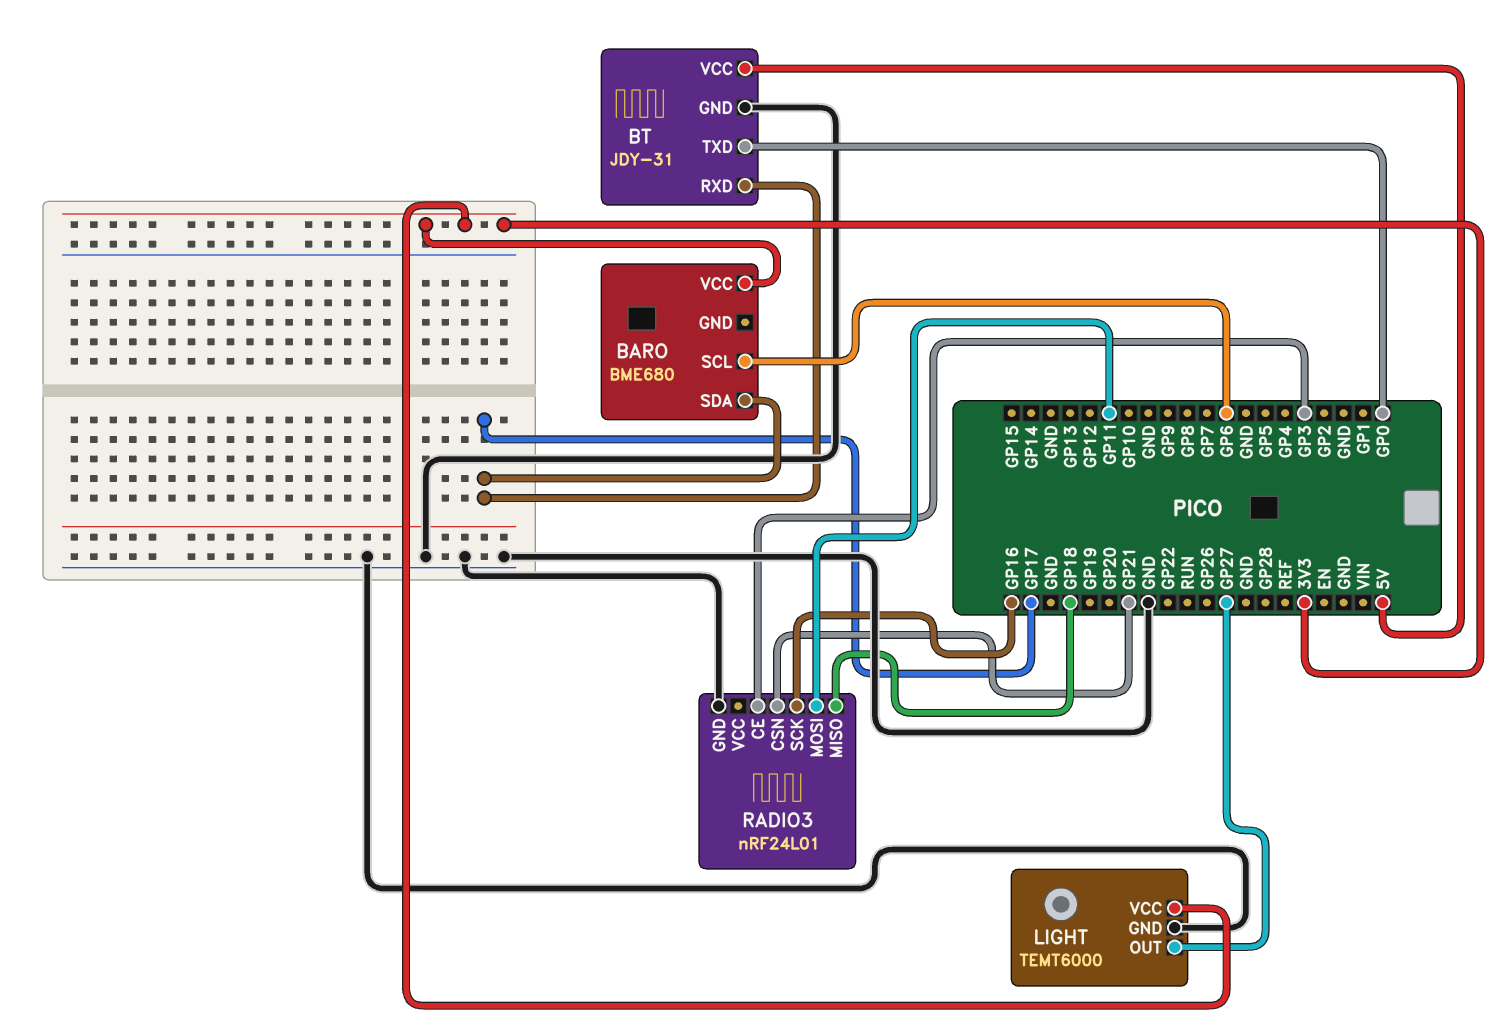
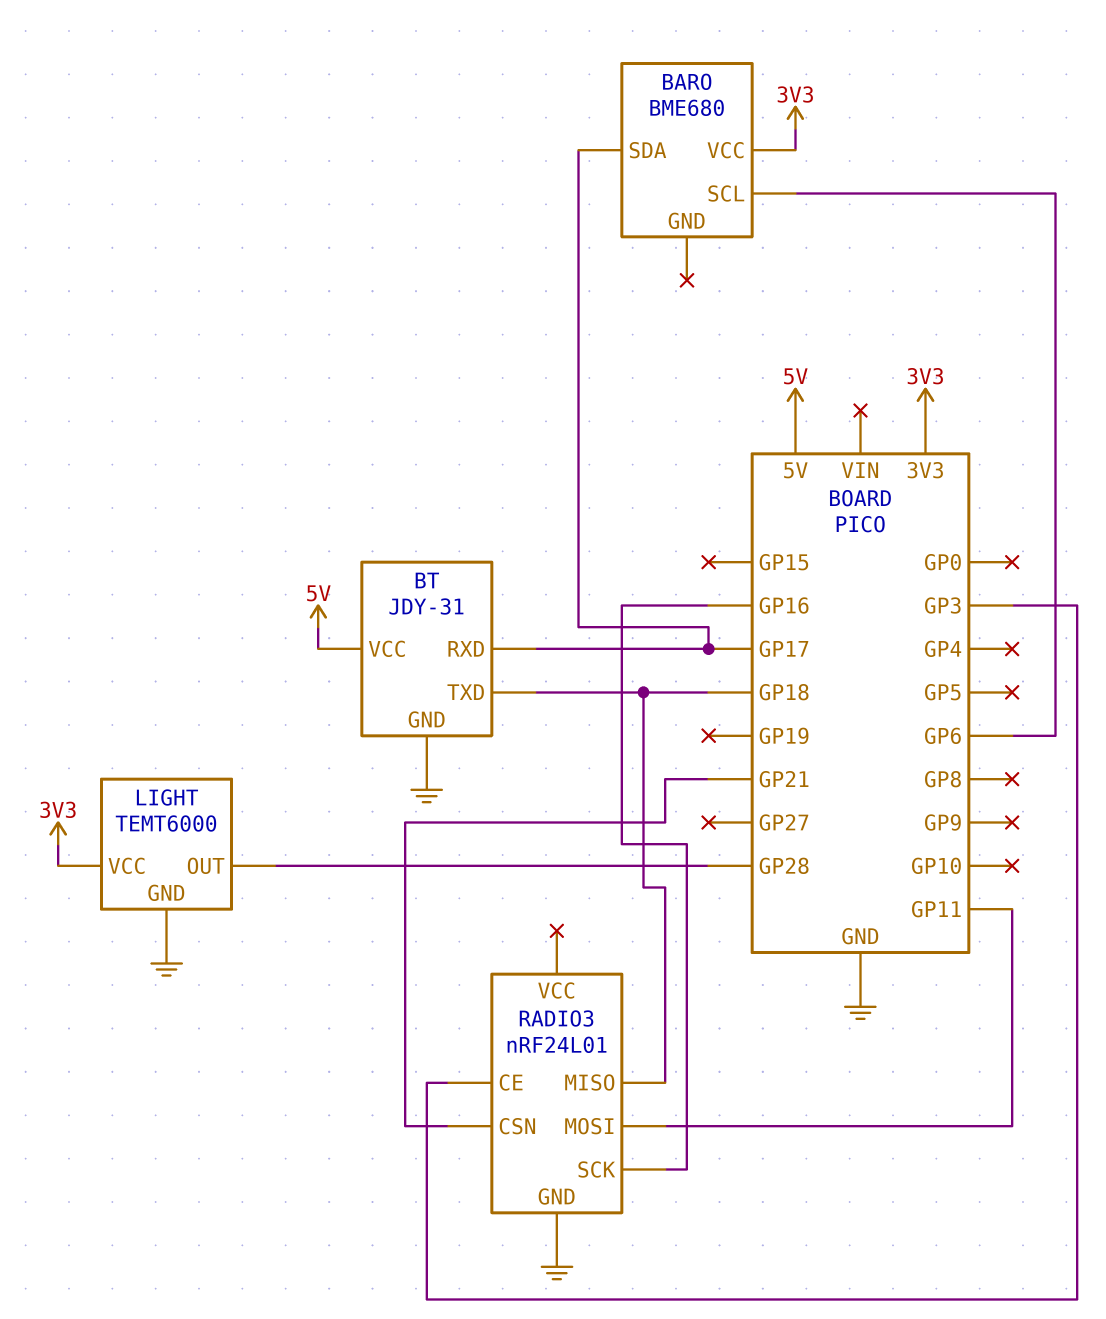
BT pin TXD: GP0 -> GP18
LIGHT pin OUT: GP27 -> GP28

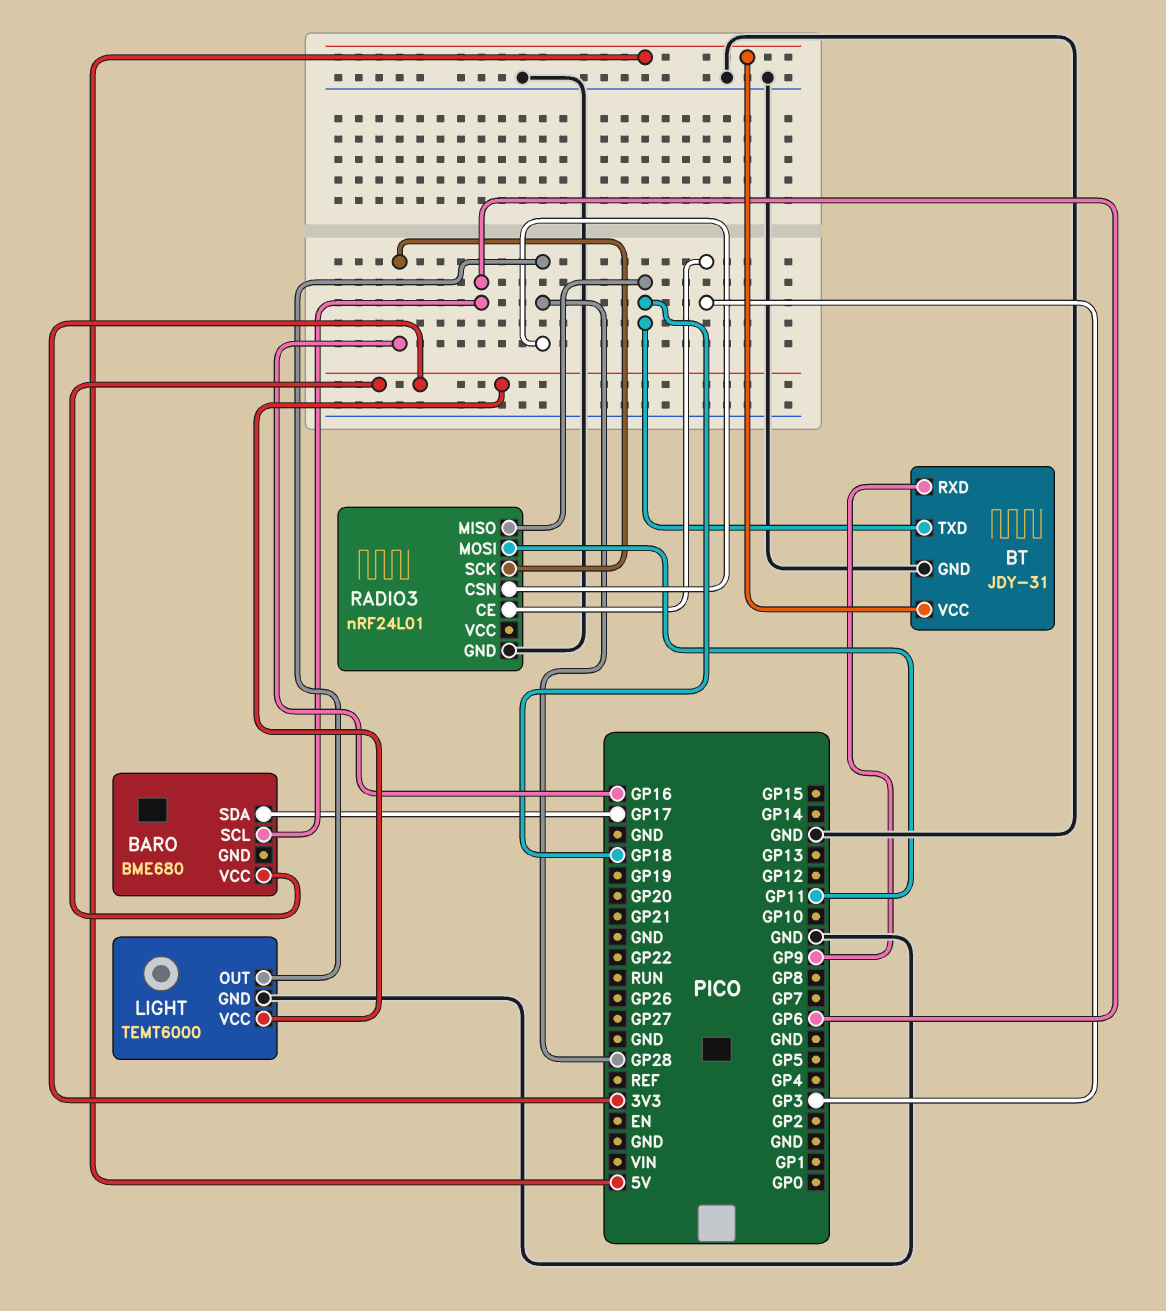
BT pin RXD: GP17 -> GP9
RADIO3 pin CSN: GP21 -> GP28

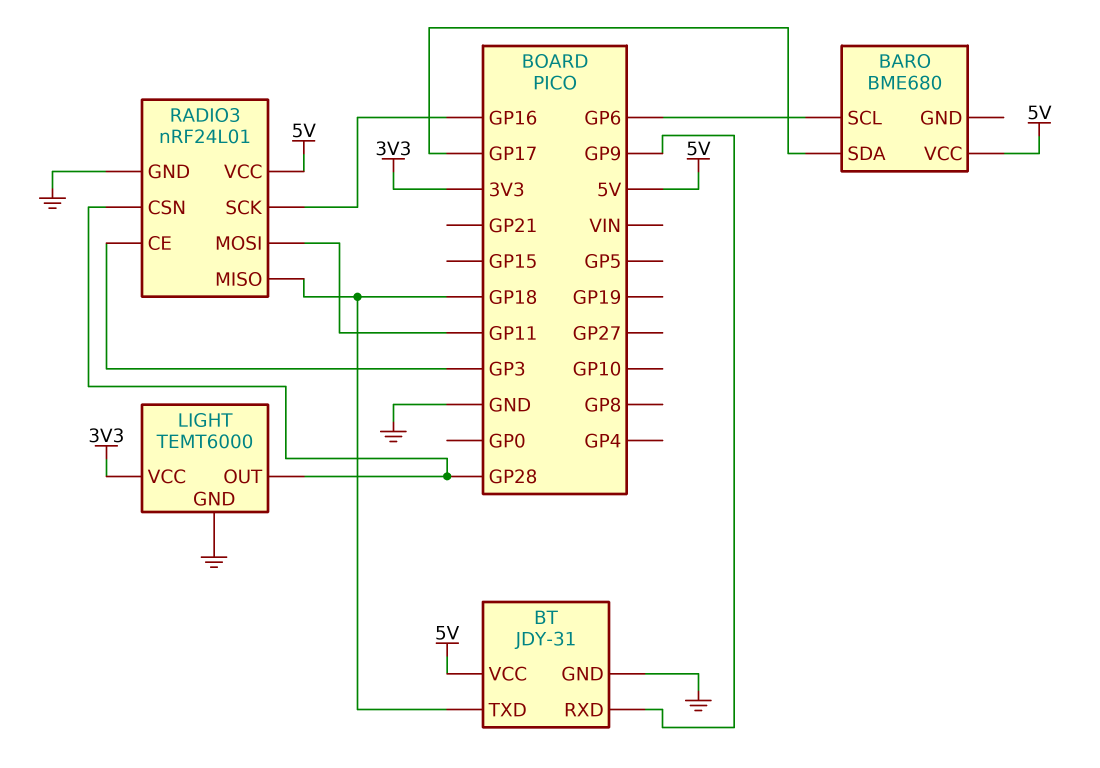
BARO pin VCC: 3V3 -> 5V
RADIO3 pin VCC: none -> 5V

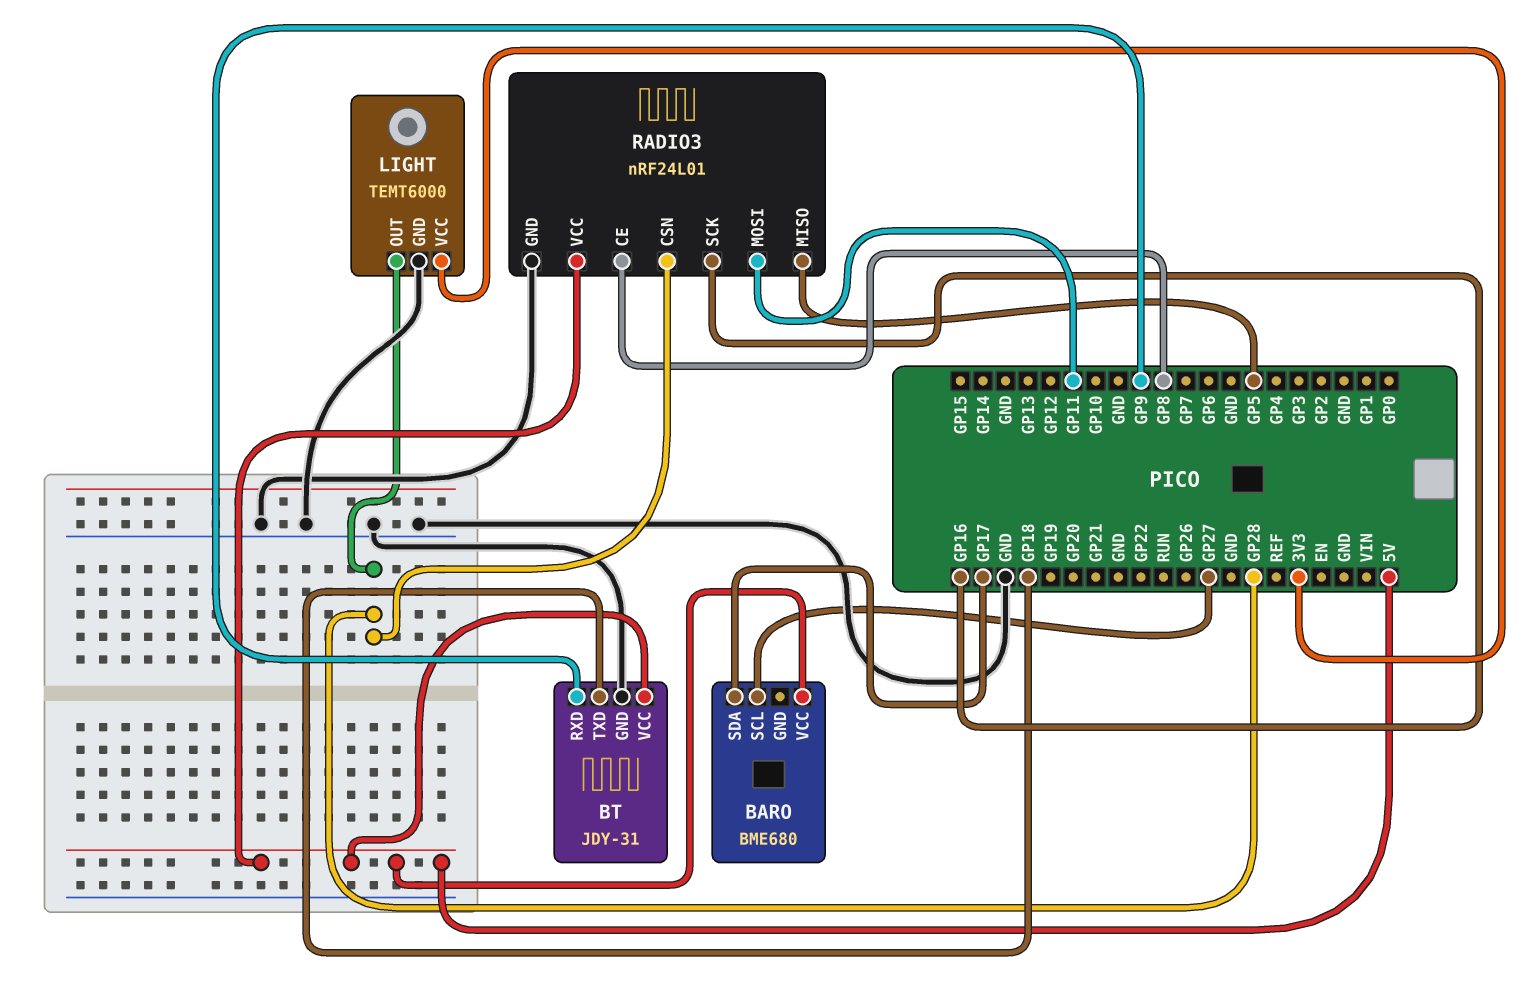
BARO pin SCL: GP6 -> GP27
RADIO3 pin CE: GP3 -> GP8
RADIO3 pin MISO: GP18 -> GP5

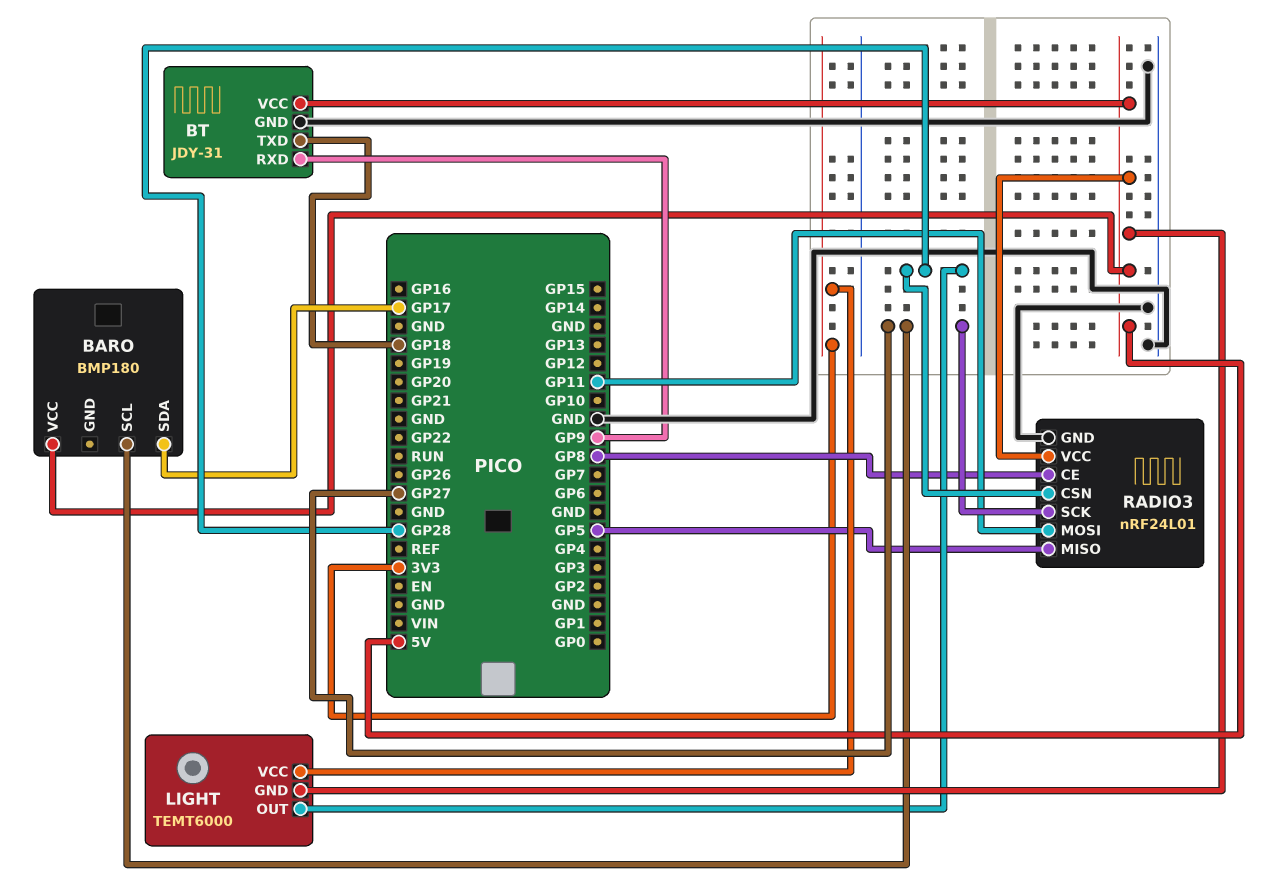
BARO: BME680 -> BMP180
LIGHT pin GND: GND -> 5V
RADIO3 pin SCK: GP16 -> GP27

